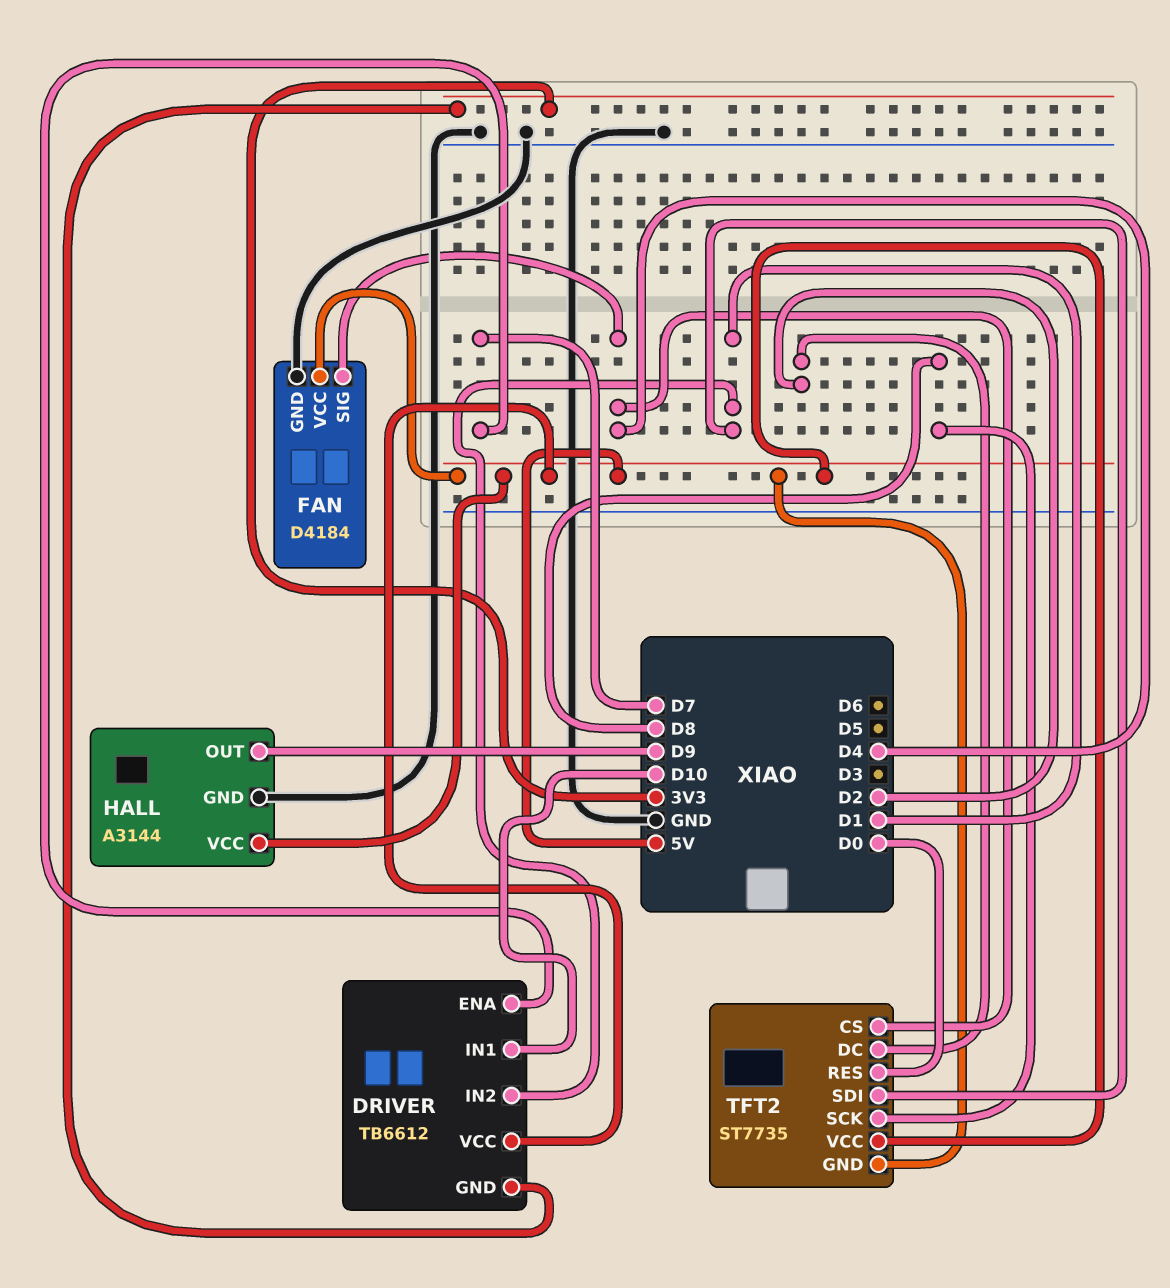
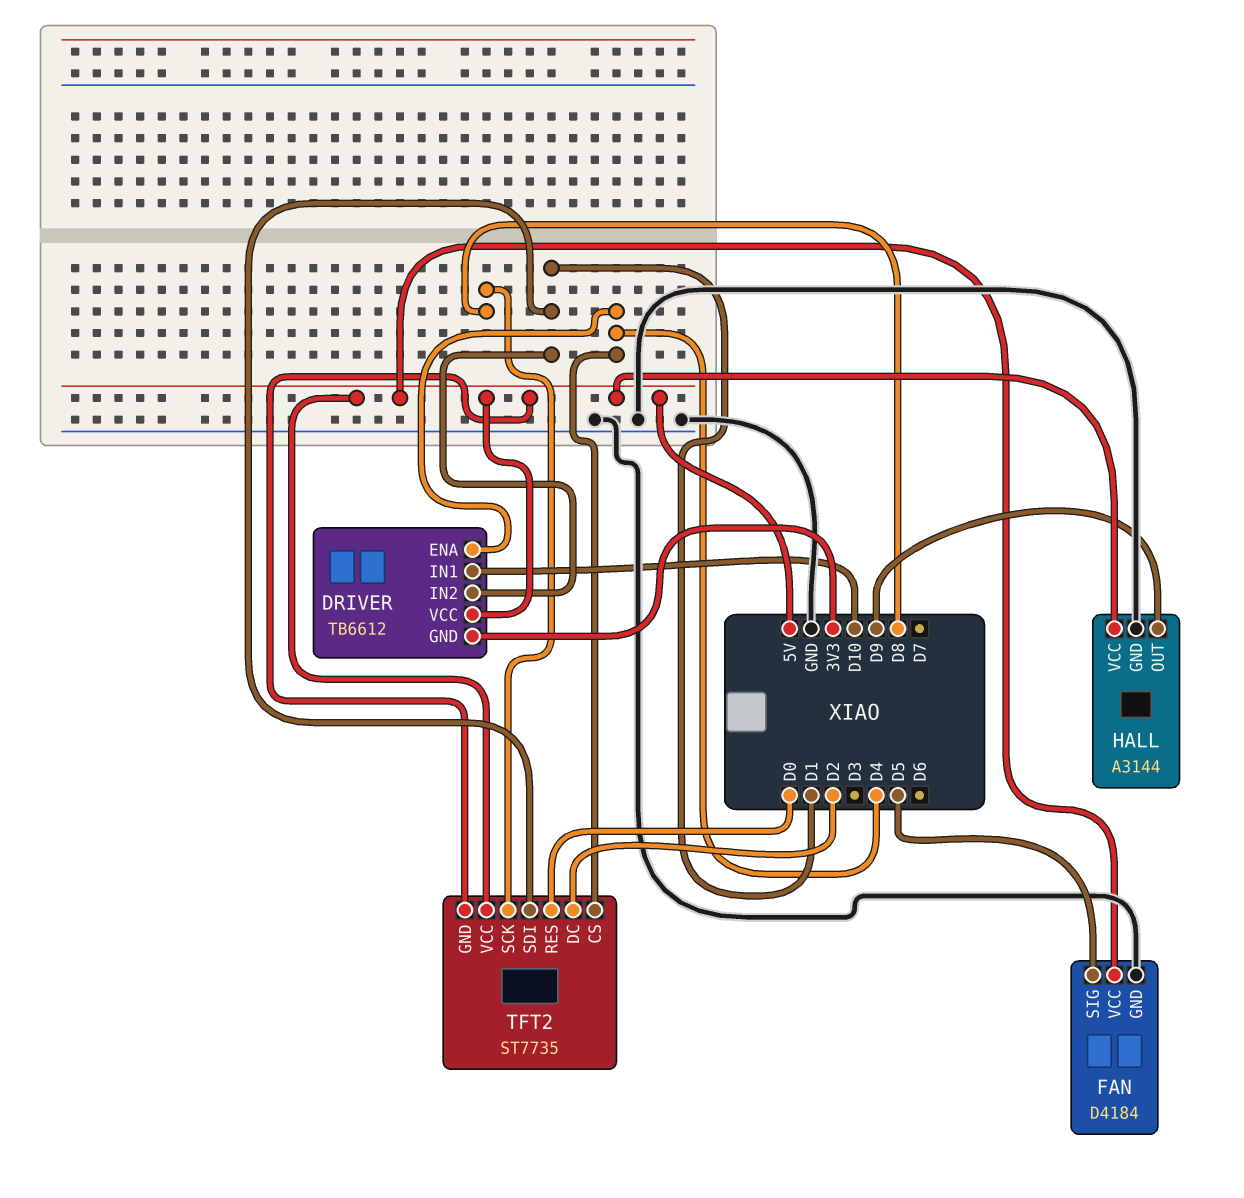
DRIVER pin ENA: D7 -> D4
FAN pin SIG: D4 -> D5

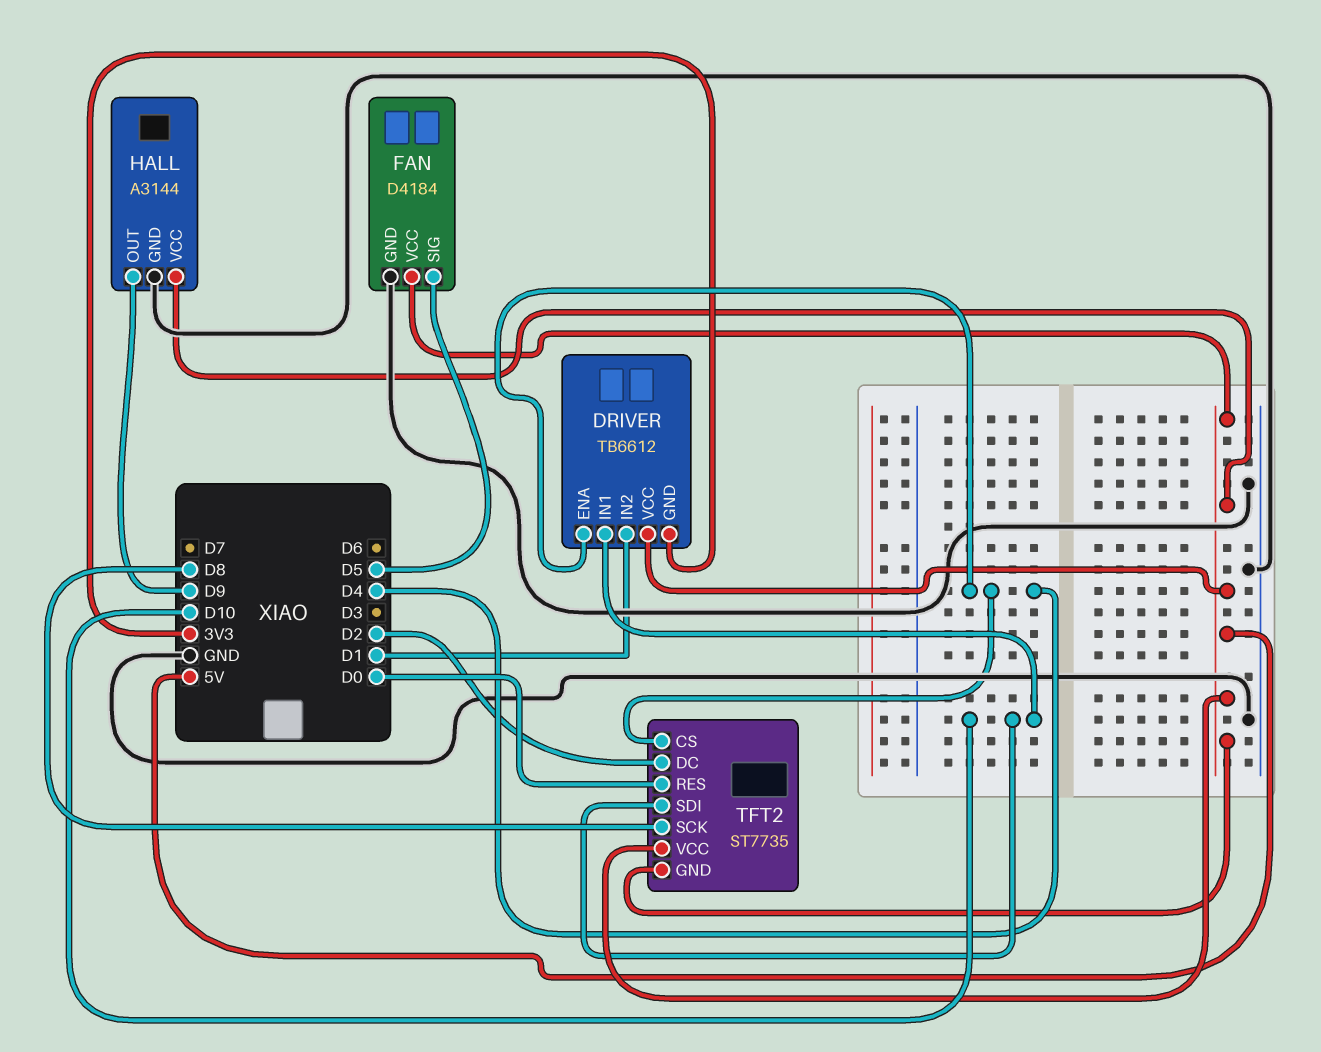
TFT2 pin SDI: D1 -> D10

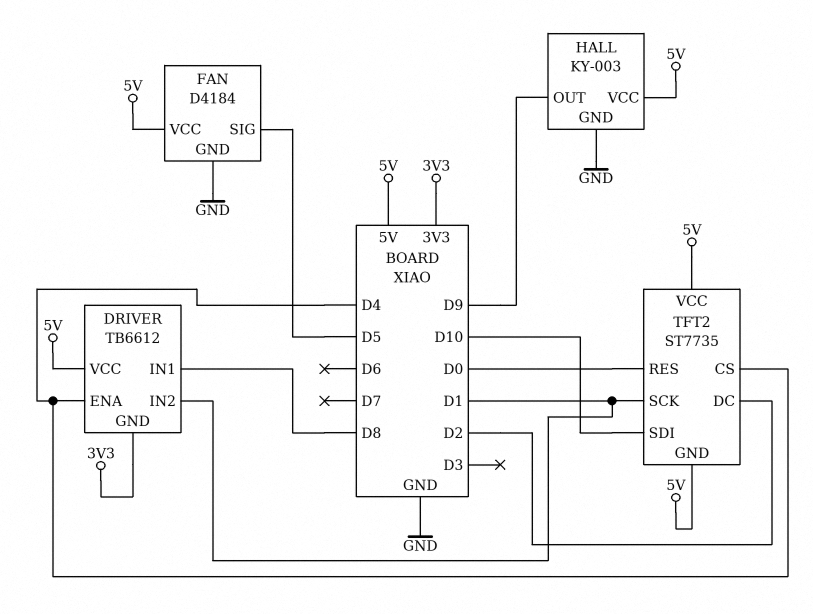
DRIVER pin IN1: D10 -> D8
HALL: A3144 -> KY-003
TFT2 pin SCK: D8 -> D1

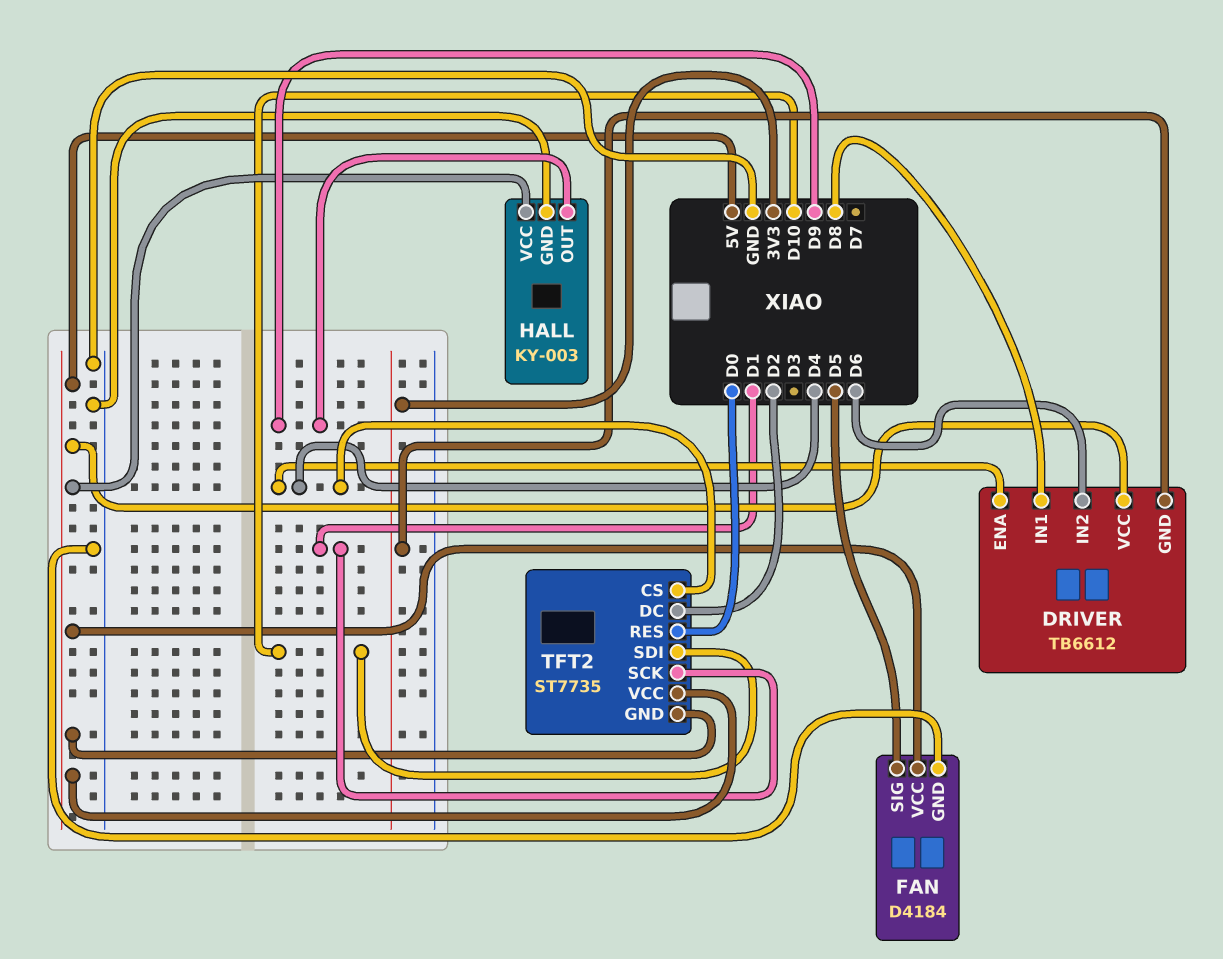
DRIVER pin IN2: D1 -> D6

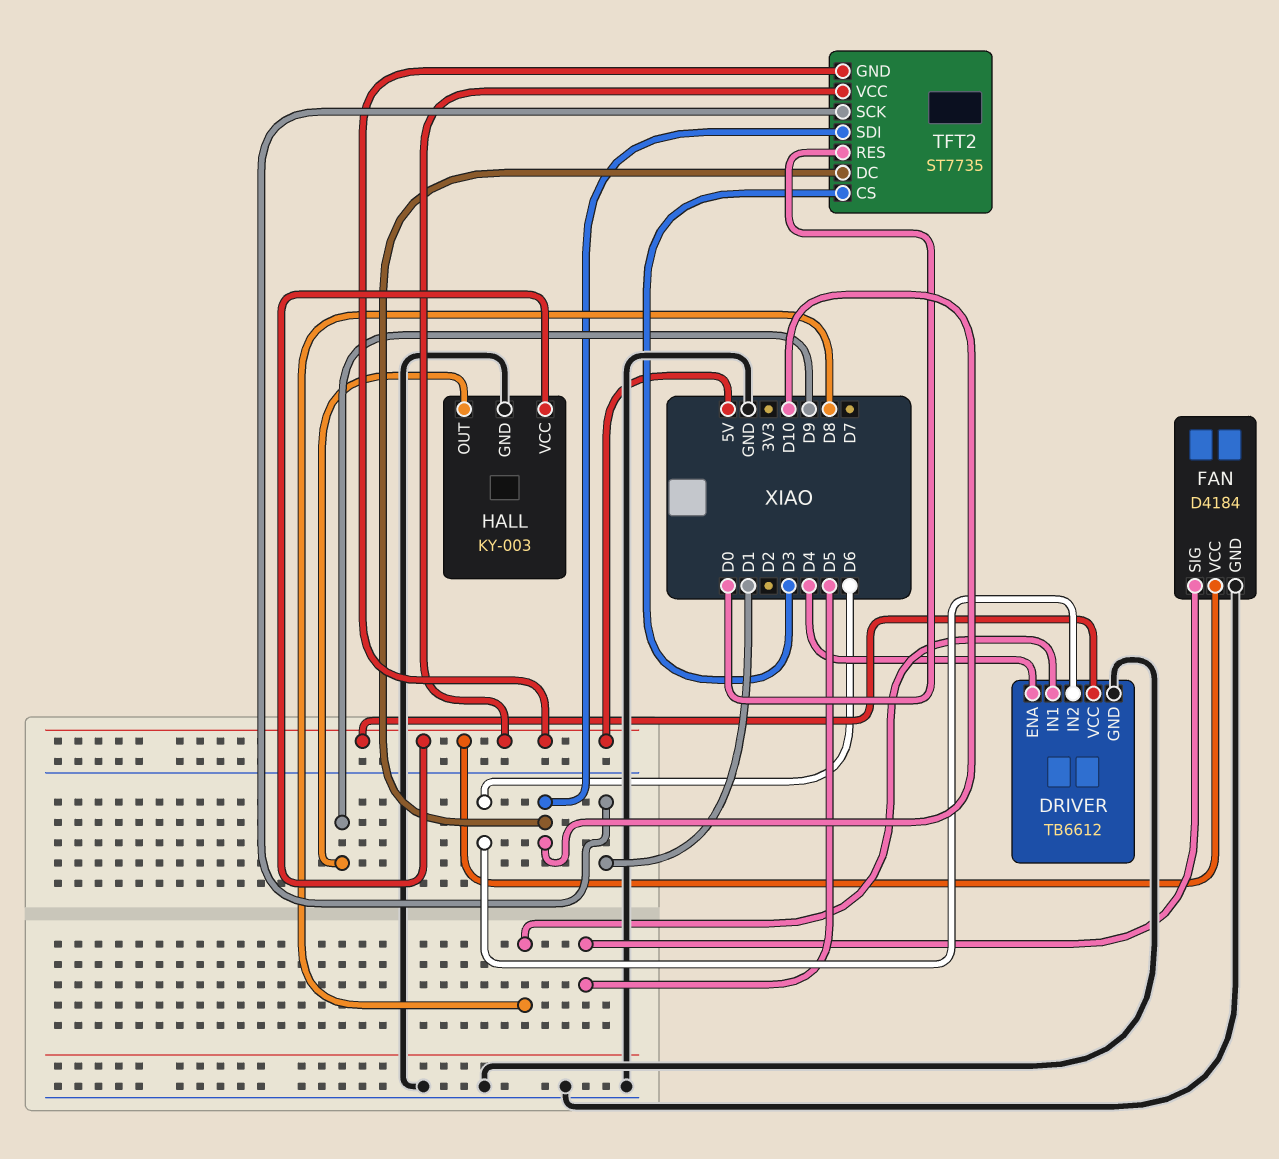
DRIVER pin GND: 3V3 -> GND
TFT2 pin CS: D4 -> D3
TFT2 pin DC: D2 -> D10

